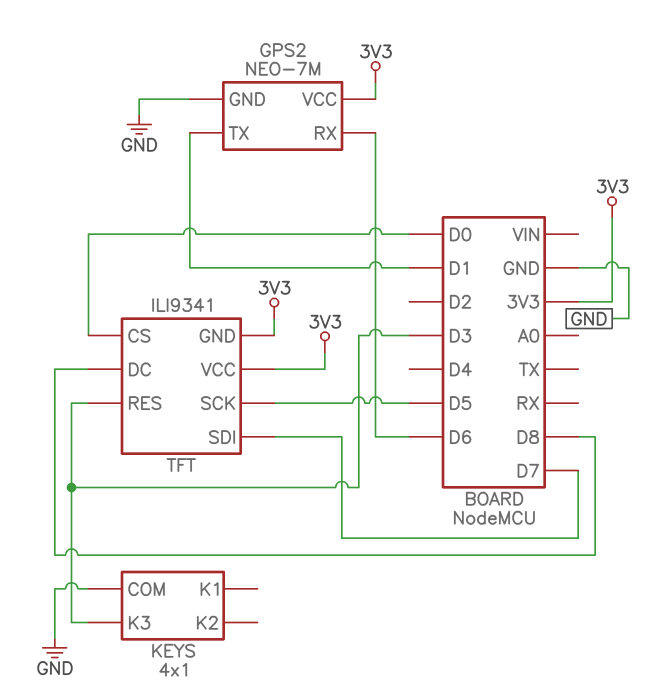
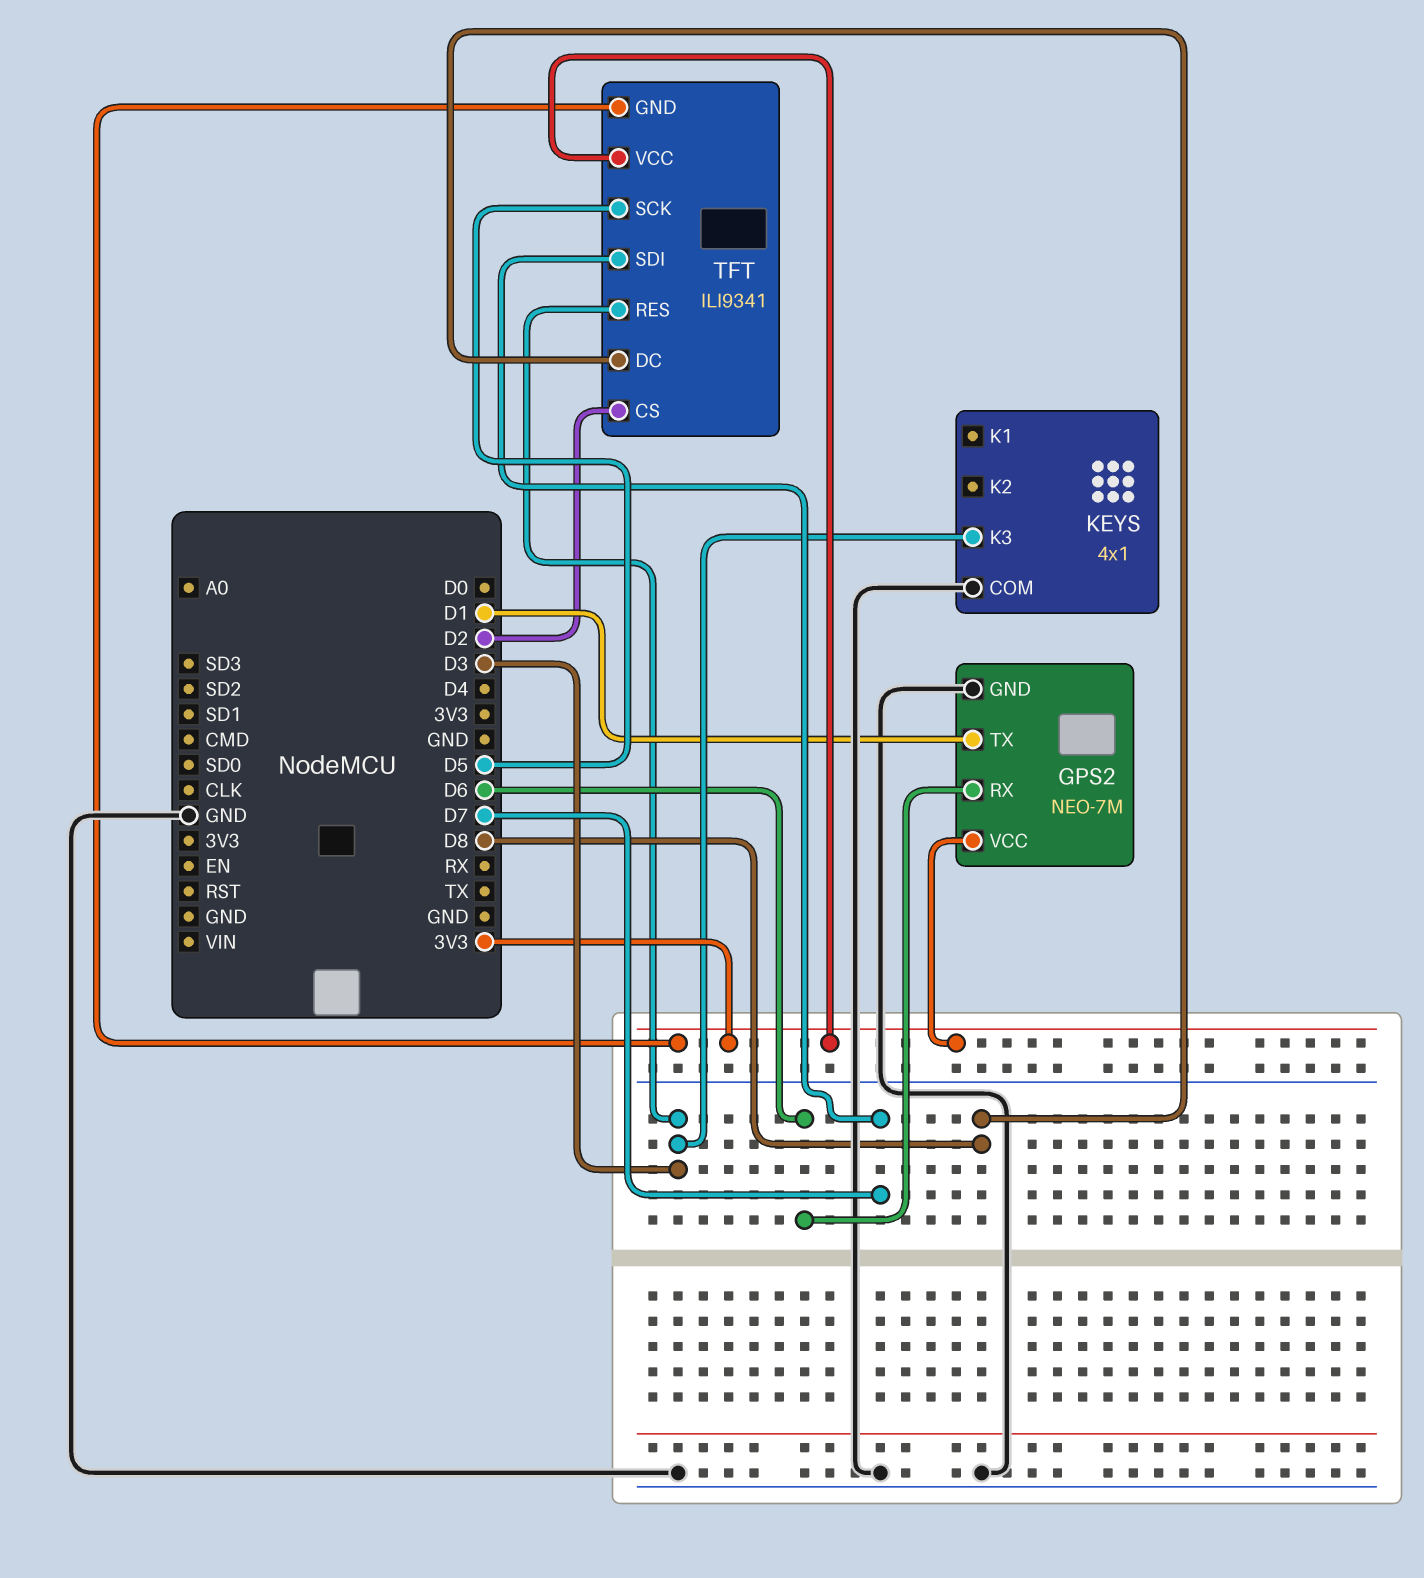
TFT pin CS: D0 -> D2

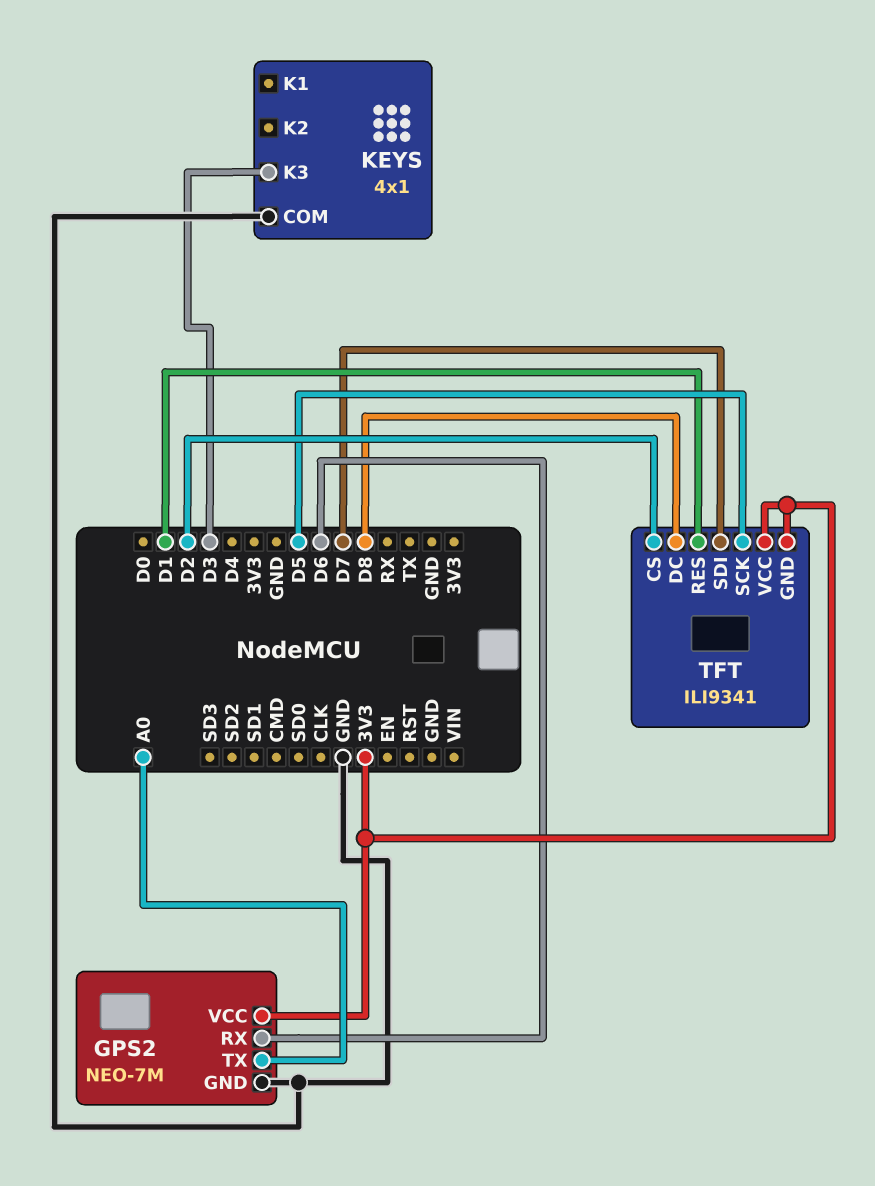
GPS2 pin TX: D1 -> A0
TFT pin RES: D3 -> D1

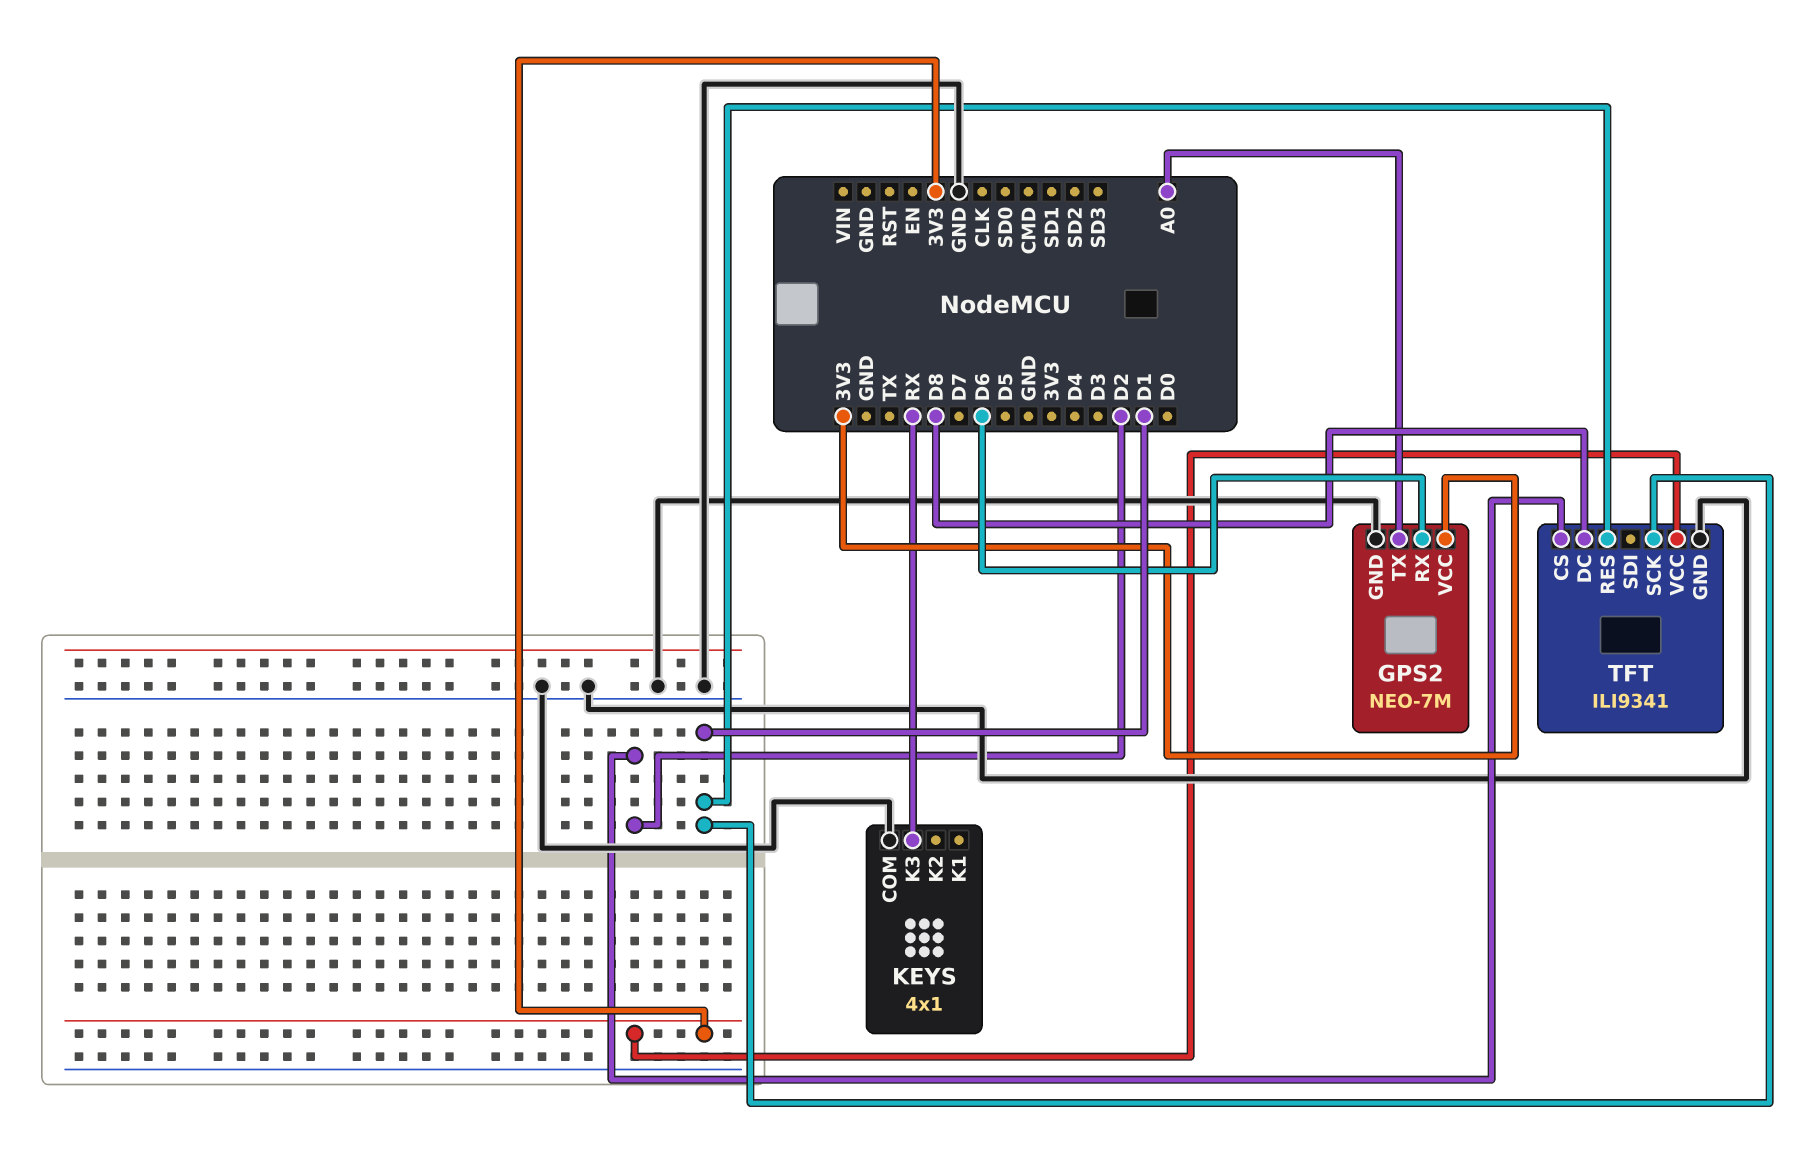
KEYS pin K3: D3 -> RX
TFT pin GND: 3V3 -> GND
TFT pin SCK: D5 -> D1
TFT pin SDI: D7 -> none

